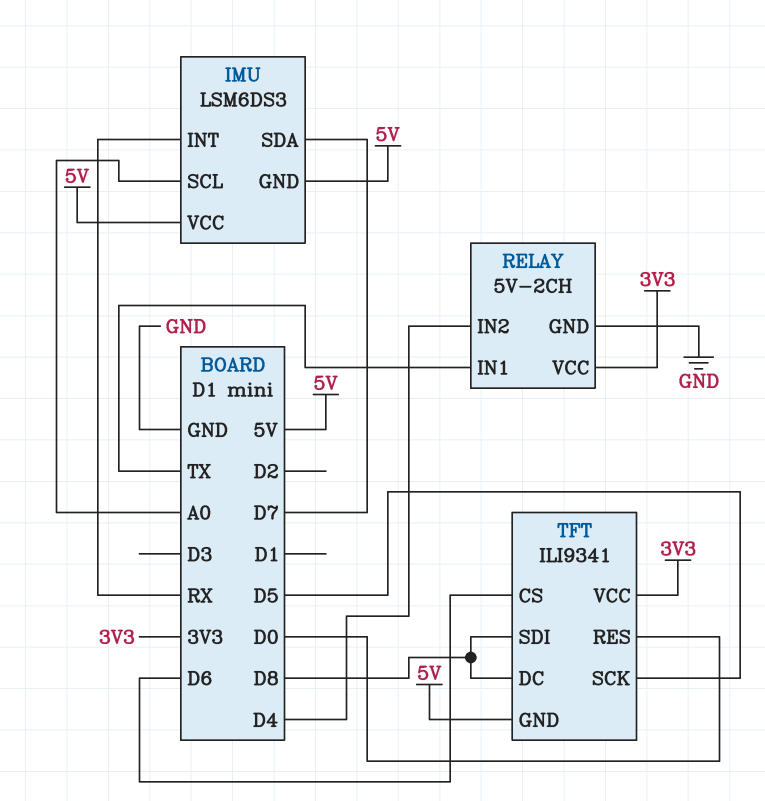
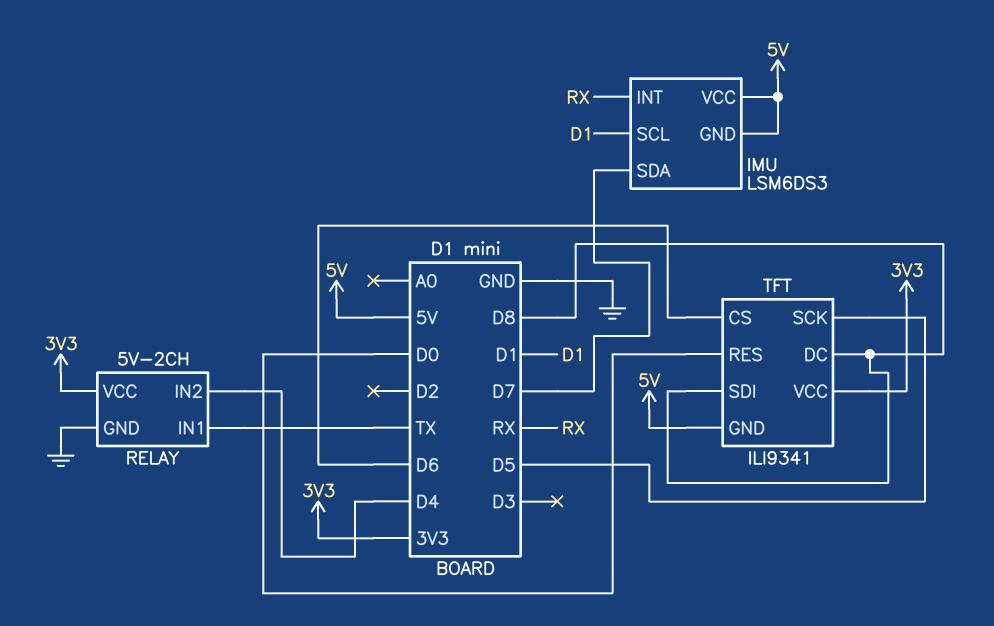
IMU pin SCL: A0 -> D1

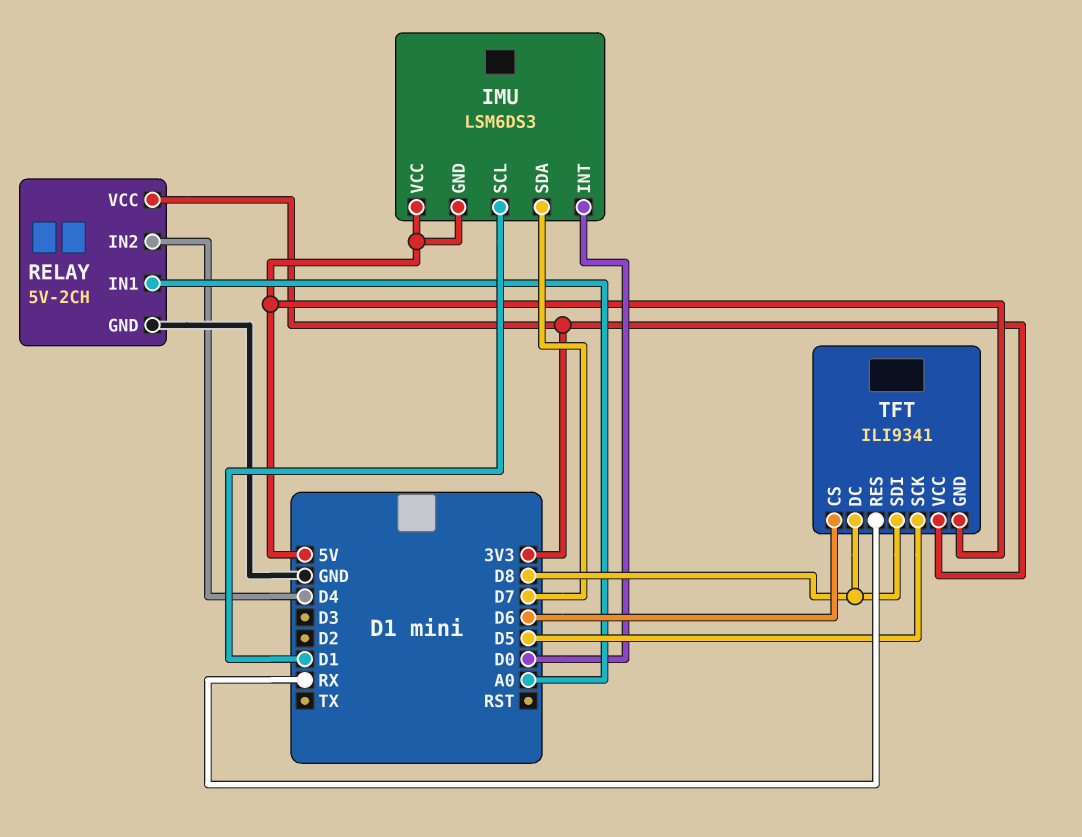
IMU pin INT: RX -> D0
RELAY pin IN1: TX -> A0
TFT pin RES: D0 -> RX

